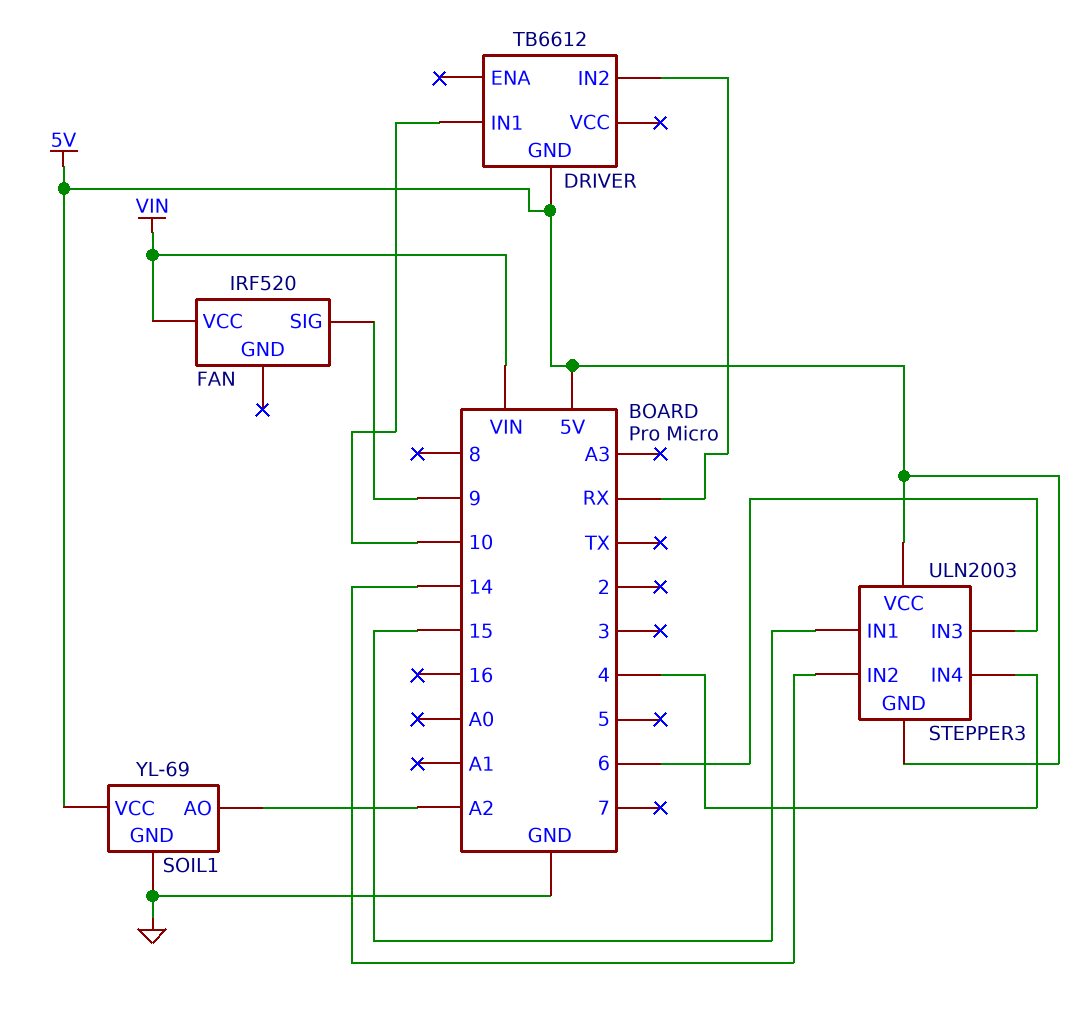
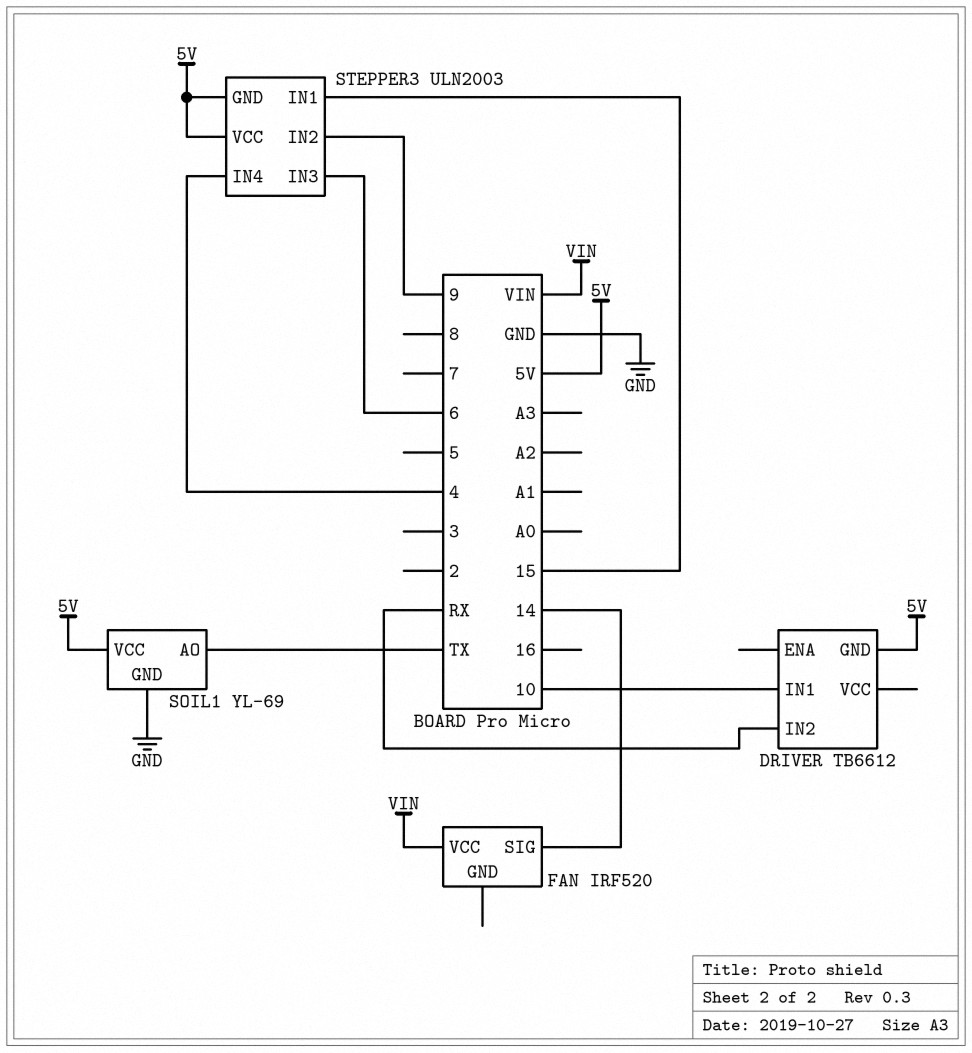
FAN pin SIG: 9 -> 14
SOIL1 pin AO: A2 -> TX
STEPPER3 pin IN2: 14 -> 9

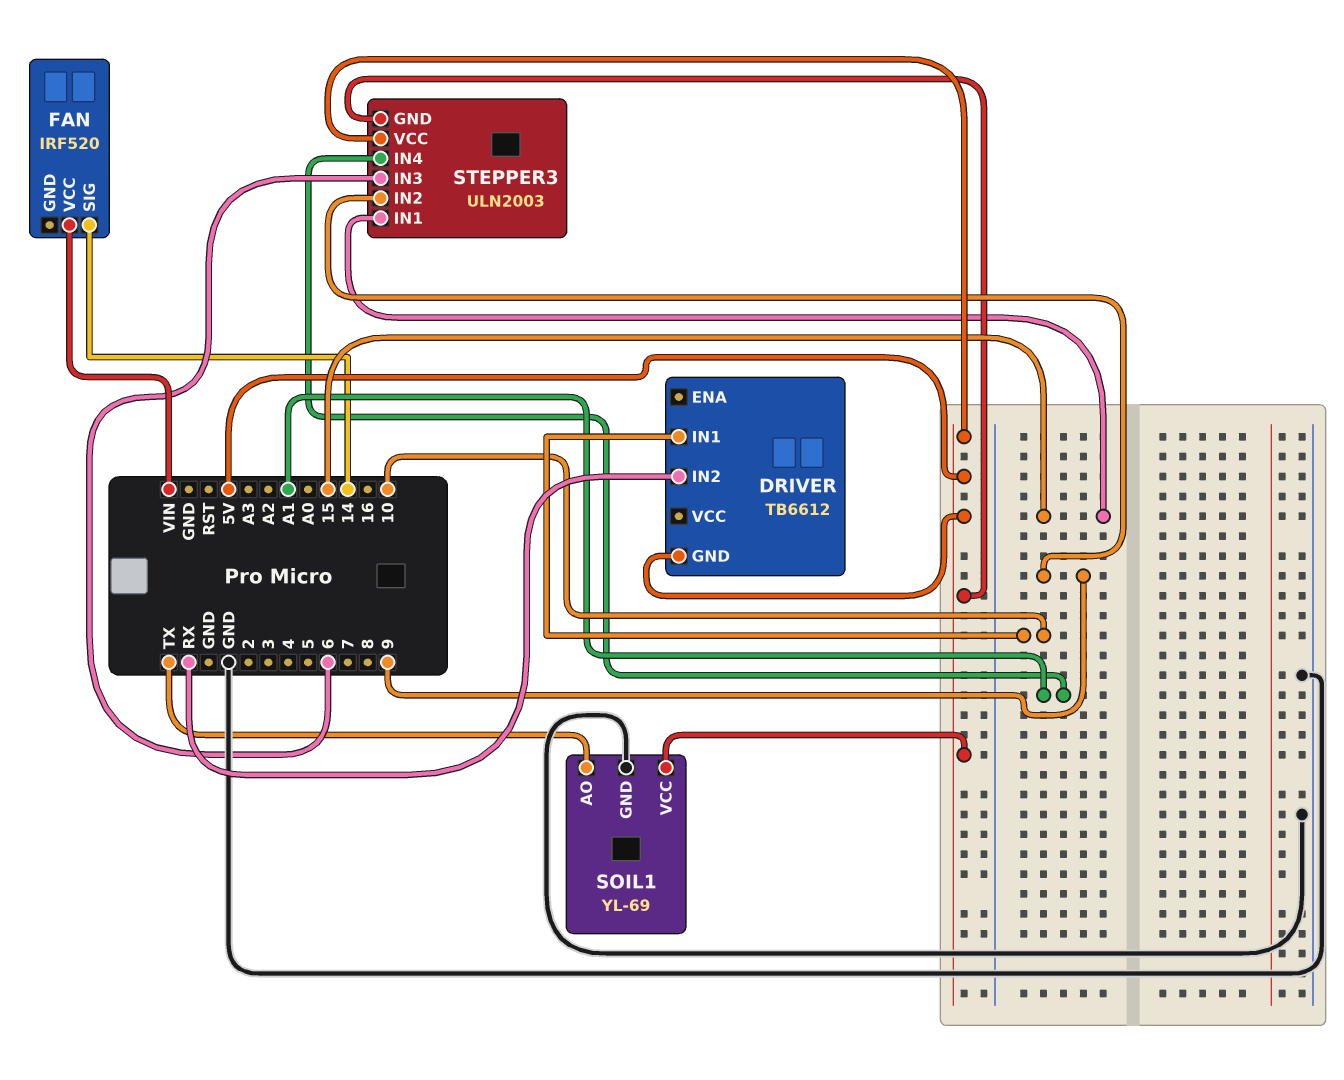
STEPPER3 pin IN4: 4 -> A1

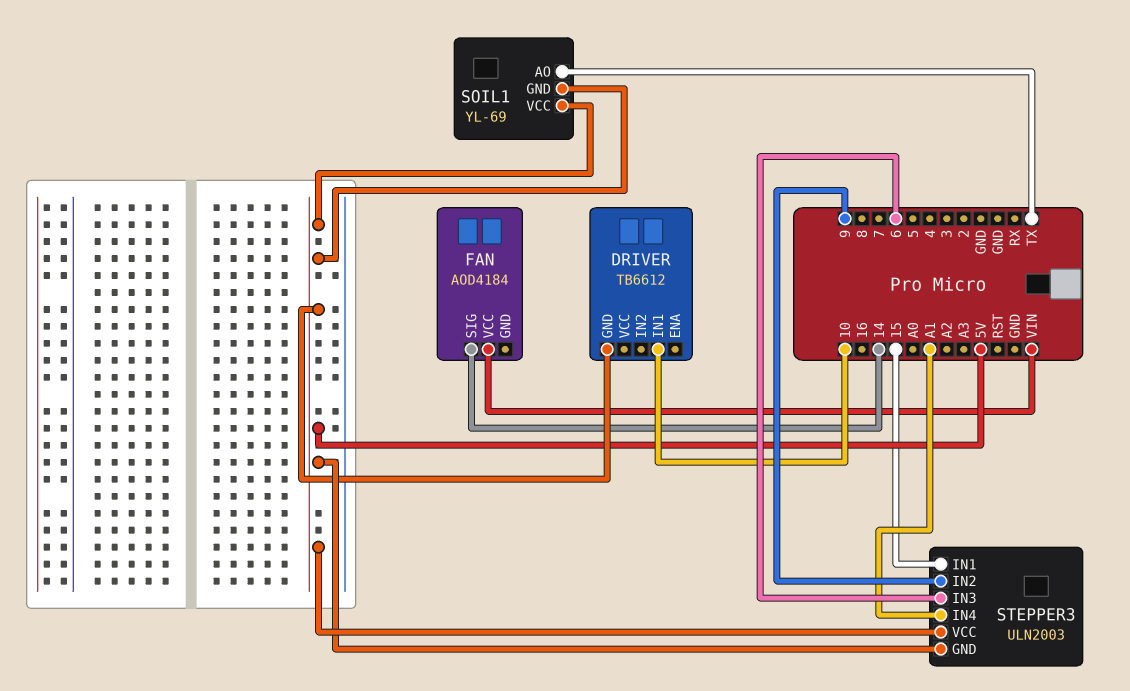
DRIVER pin IN2: RX -> none
FAN: IRF520 -> AOD4184
SOIL1 pin GND: GND -> 5V

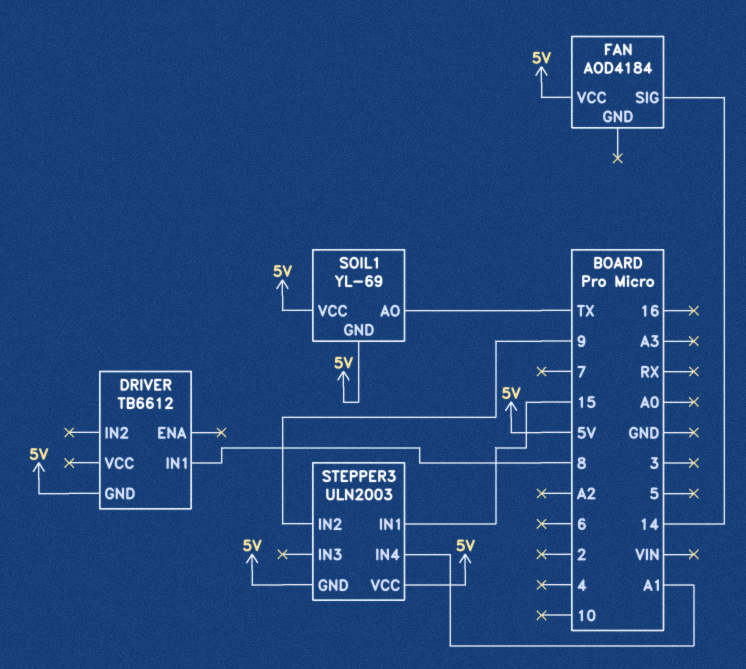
DRIVER pin IN1: 10 -> 8
FAN pin VCC: VIN -> 5V
STEPPER3 pin IN3: 6 -> none

